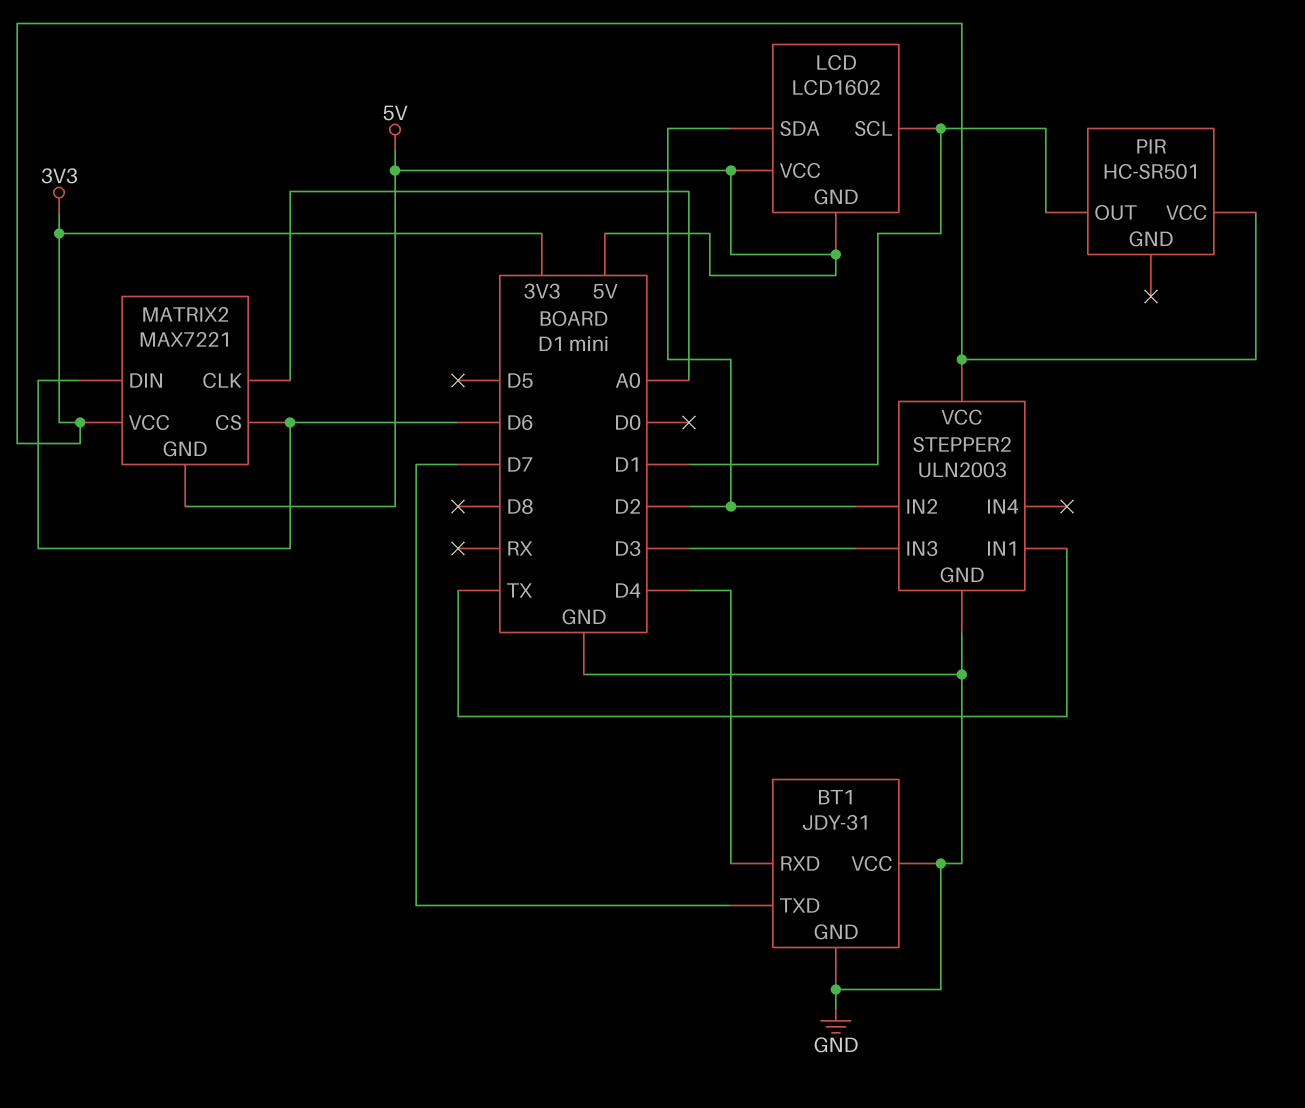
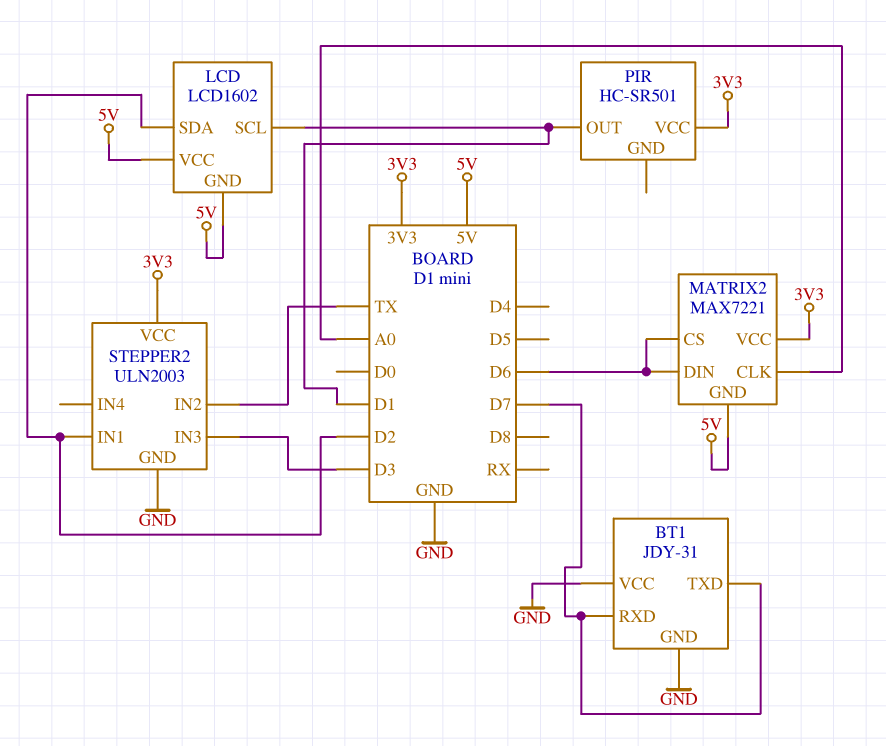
BT1 pin RXD: D4 -> D7
STEPPER2 pin IN1: TX -> D2
STEPPER2 pin IN2: D2 -> TX

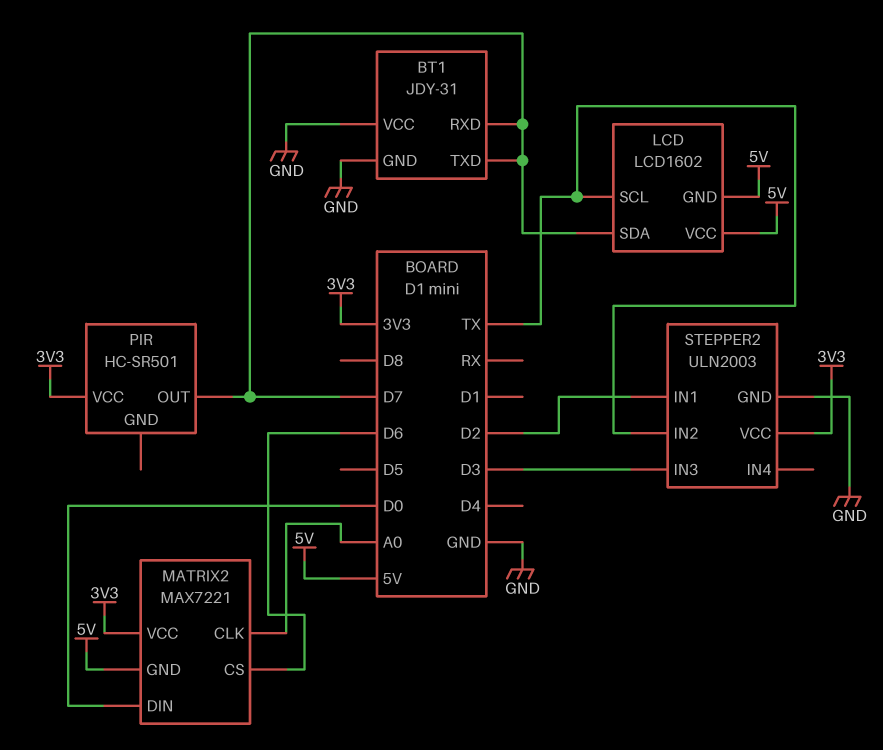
LCD pin SCL: D1 -> TX
LCD pin SDA: D2 -> D7
MATRIX2 pin DIN: D6 -> D0
PIR pin OUT: D1 -> D7

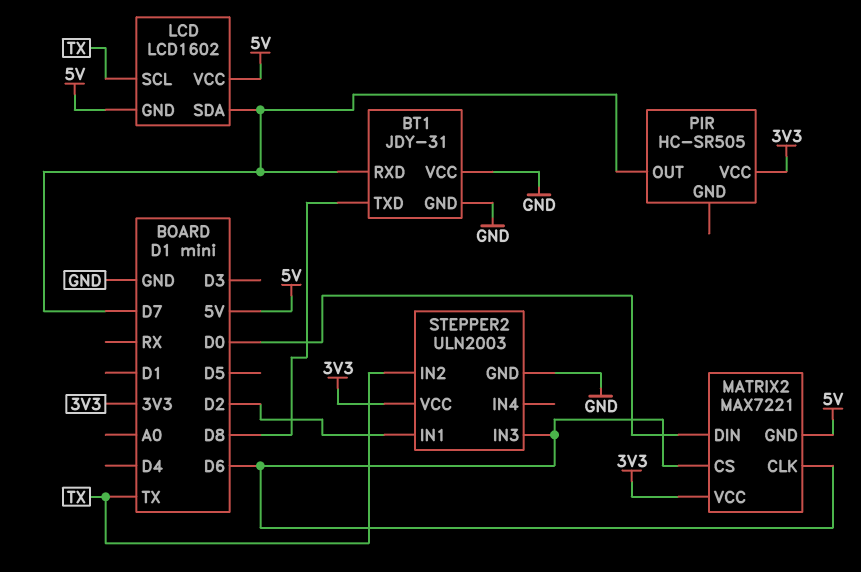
BT1 pin TXD: D7 -> D8
MATRIX2 pin CLK: A0 -> D6
PIR: HC-SR501 -> HC-SR505
STEPPER2 pin IN3: D3 -> D6

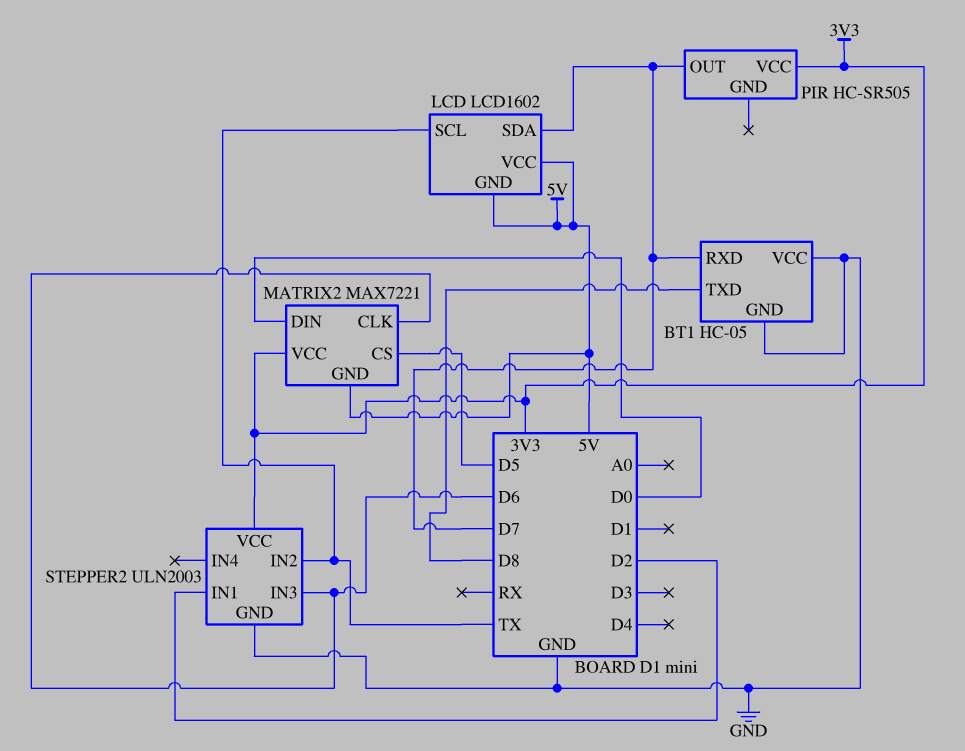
BT1: JDY-31 -> HC-05
MATRIX2 pin CS: D6 -> D5

